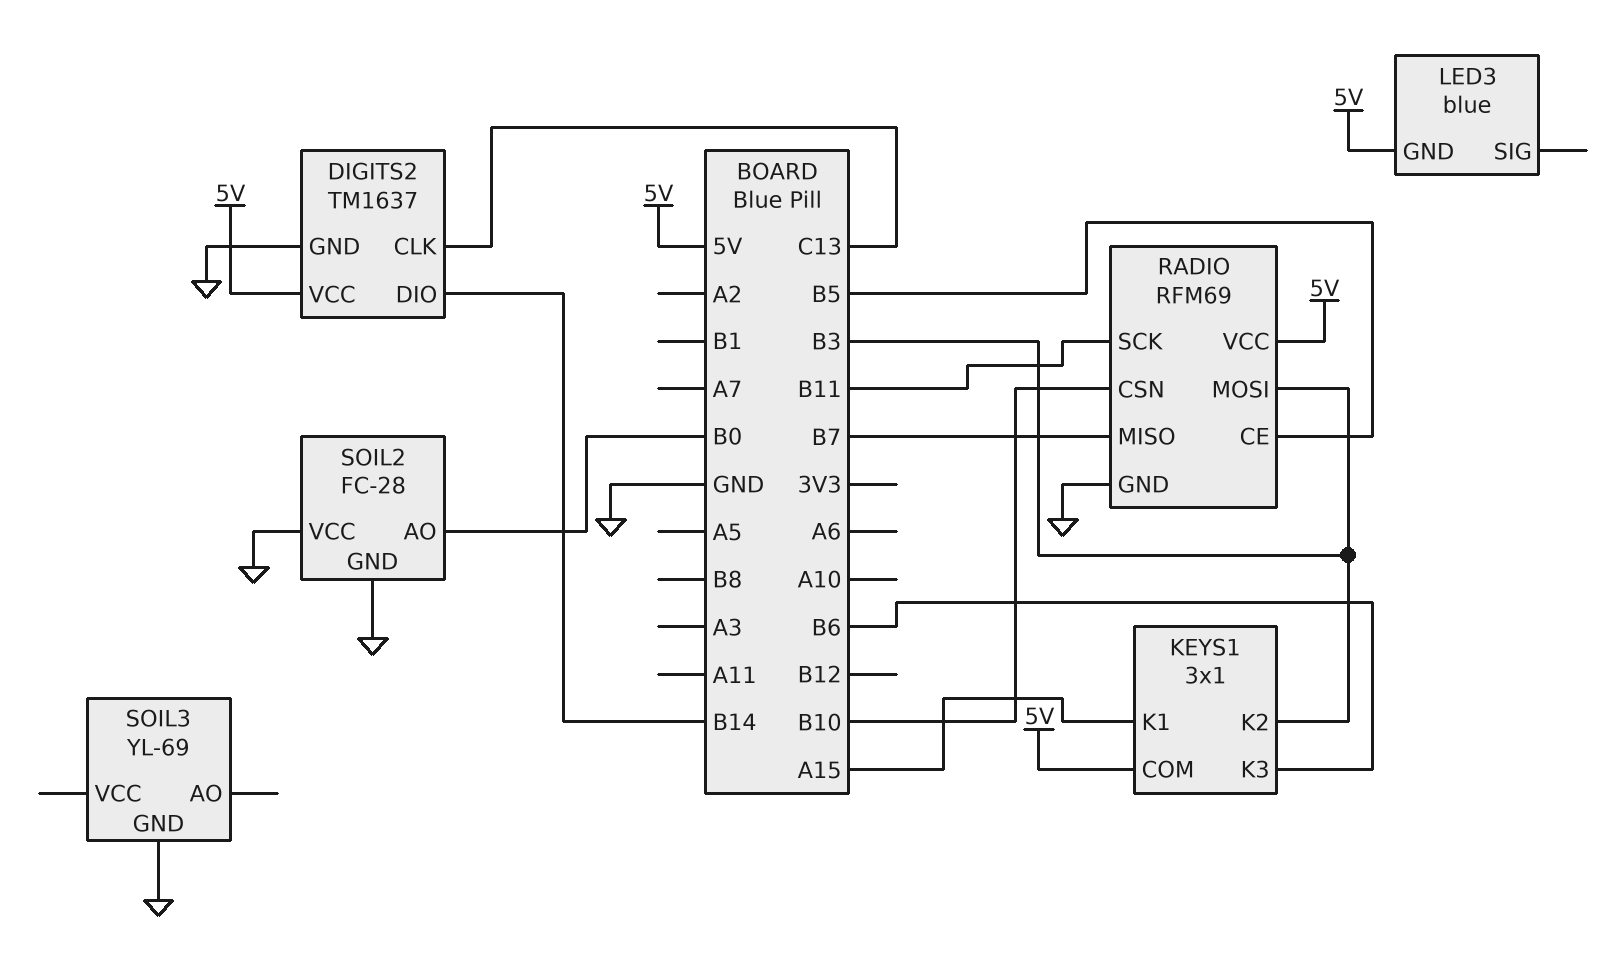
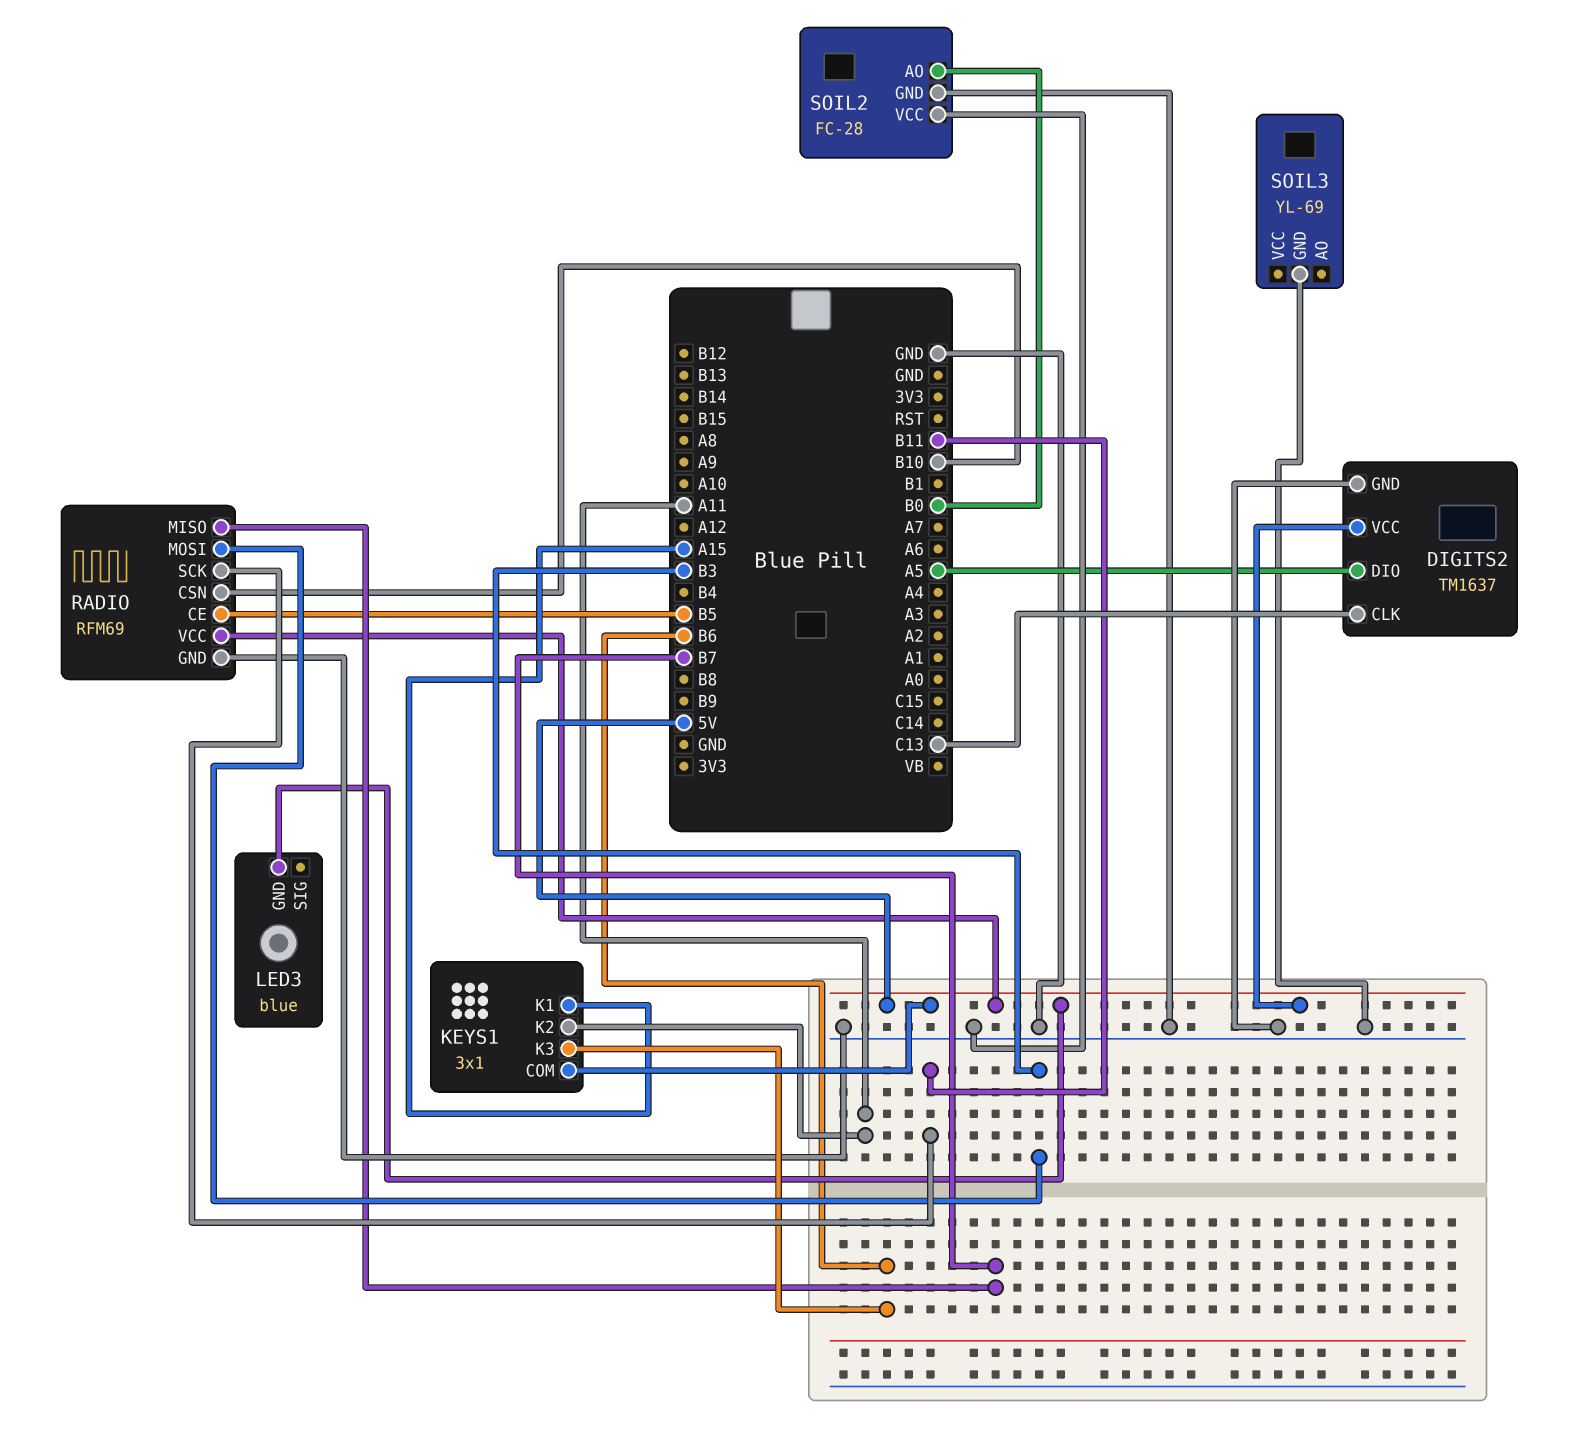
DIGITS2 pin DIO: B14 -> A5
KEYS1 pin K2: B3 -> A11

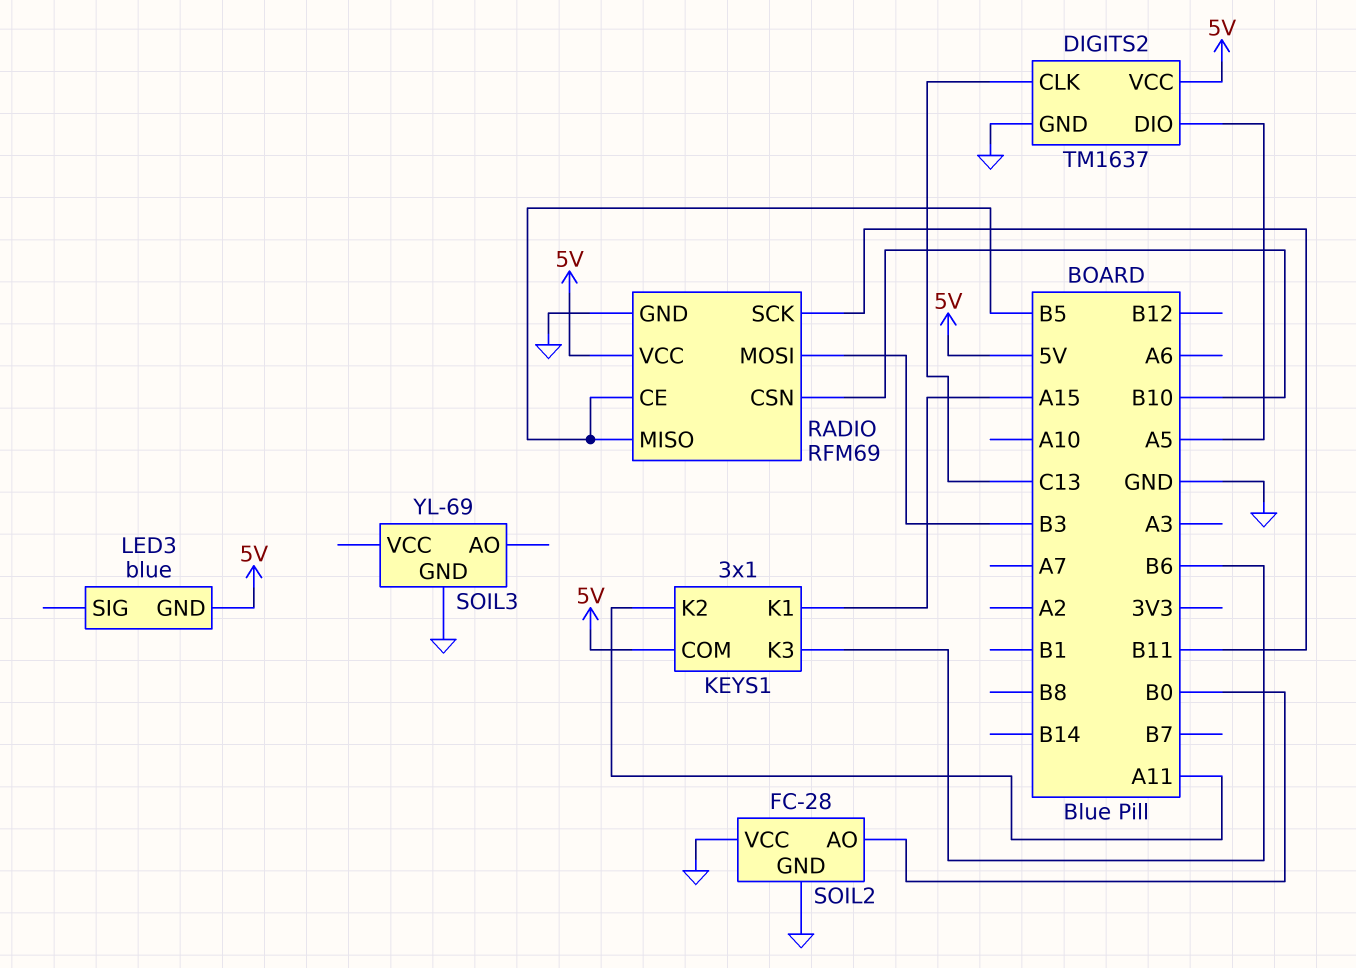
RADIO pin MISO: B7 -> B5

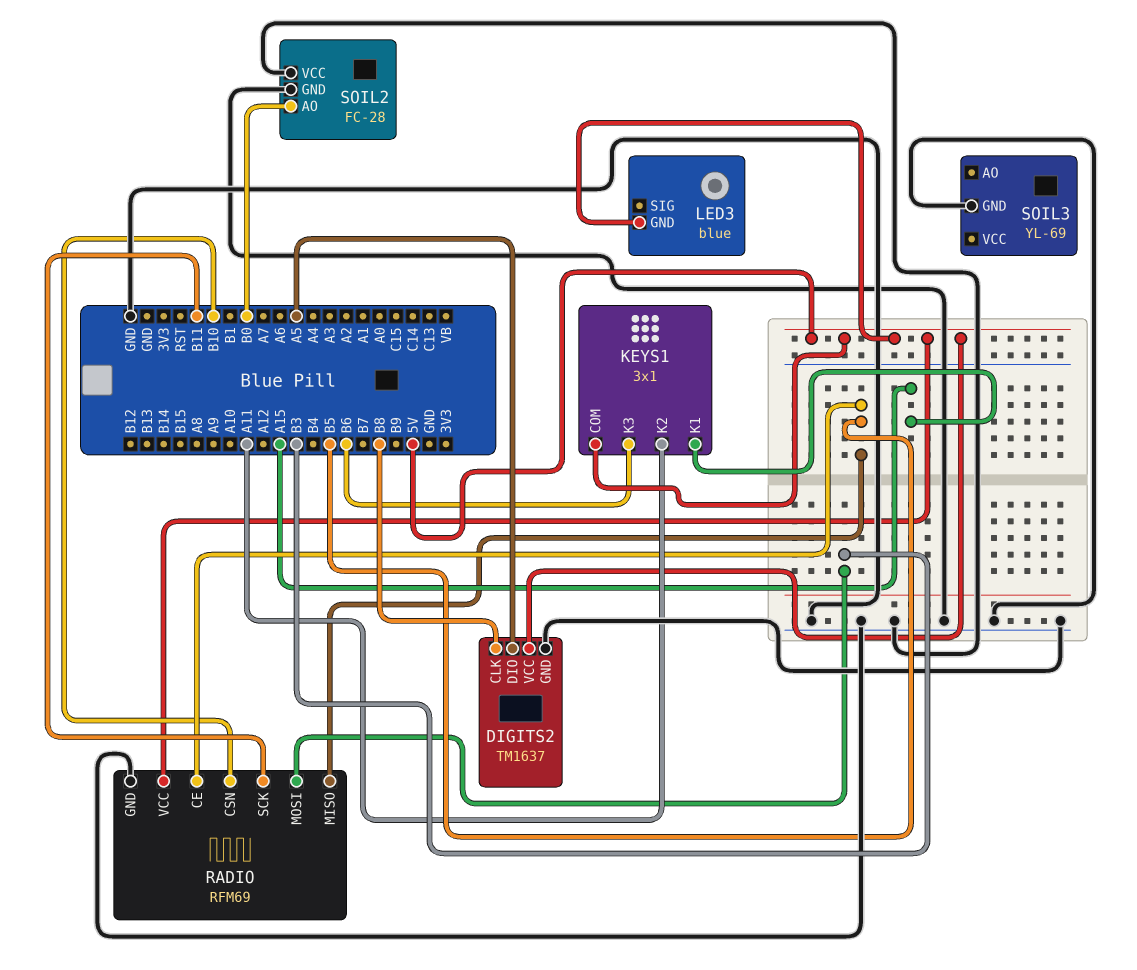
DIGITS2 pin CLK: C13 -> B8

